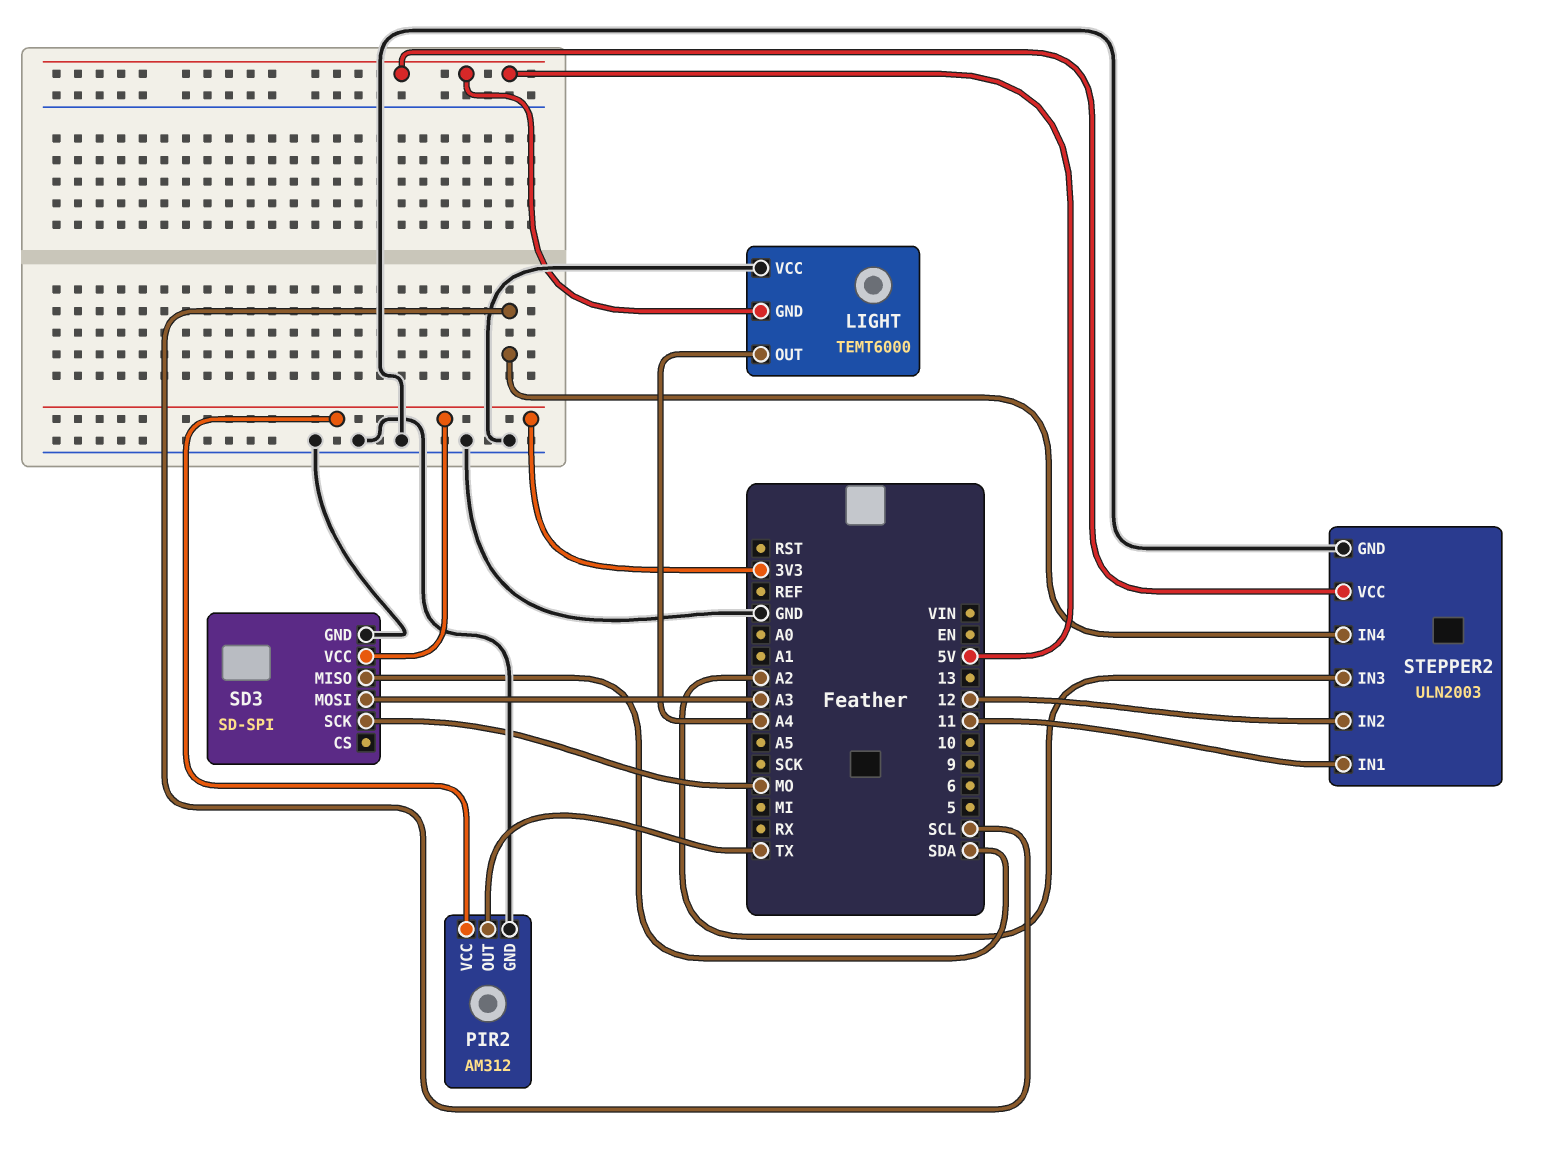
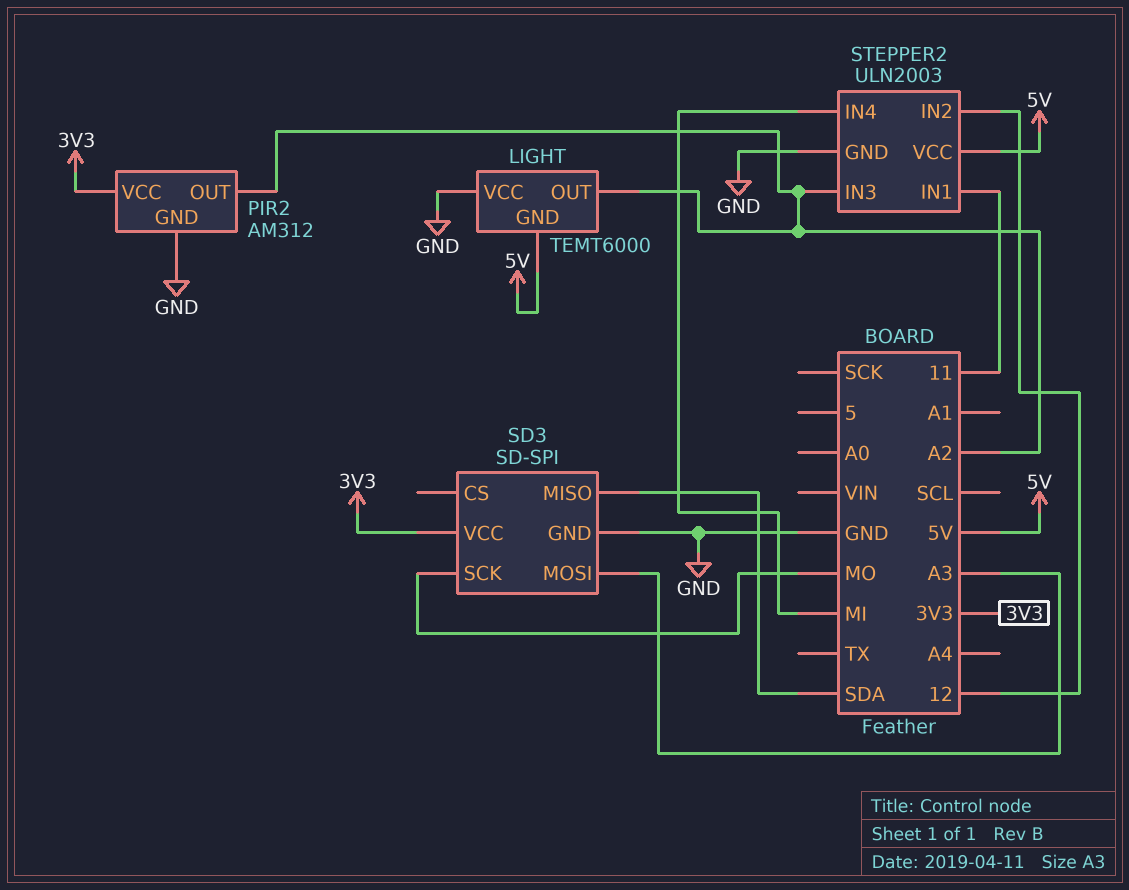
LIGHT pin OUT: A4 -> A2
PIR2 pin OUT: TX -> A2
STEPPER2 pin IN4: SCL -> MI

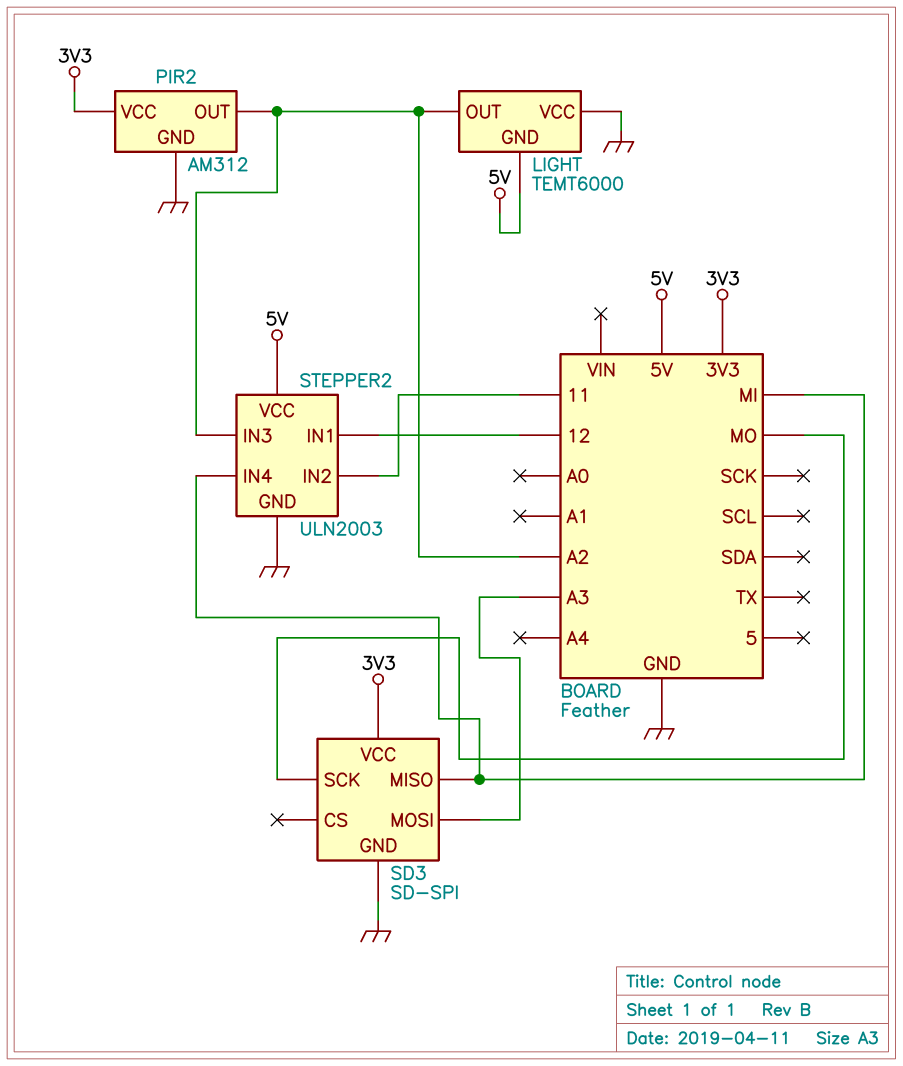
SD3 pin MISO: SDA -> MI
STEPPER2 pin IN1: 11 -> 12
STEPPER2 pin IN2: 12 -> 11

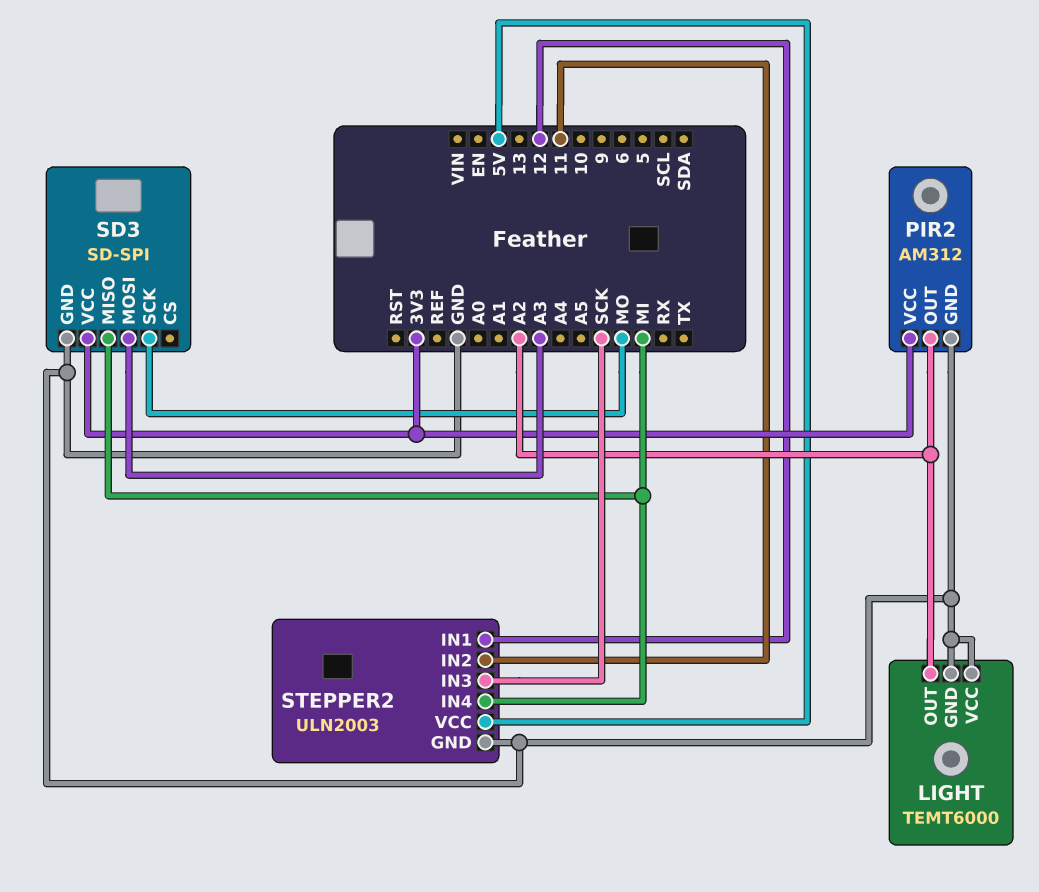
LIGHT pin GND: 5V -> GND
STEPPER2 pin IN3: A2 -> SCK

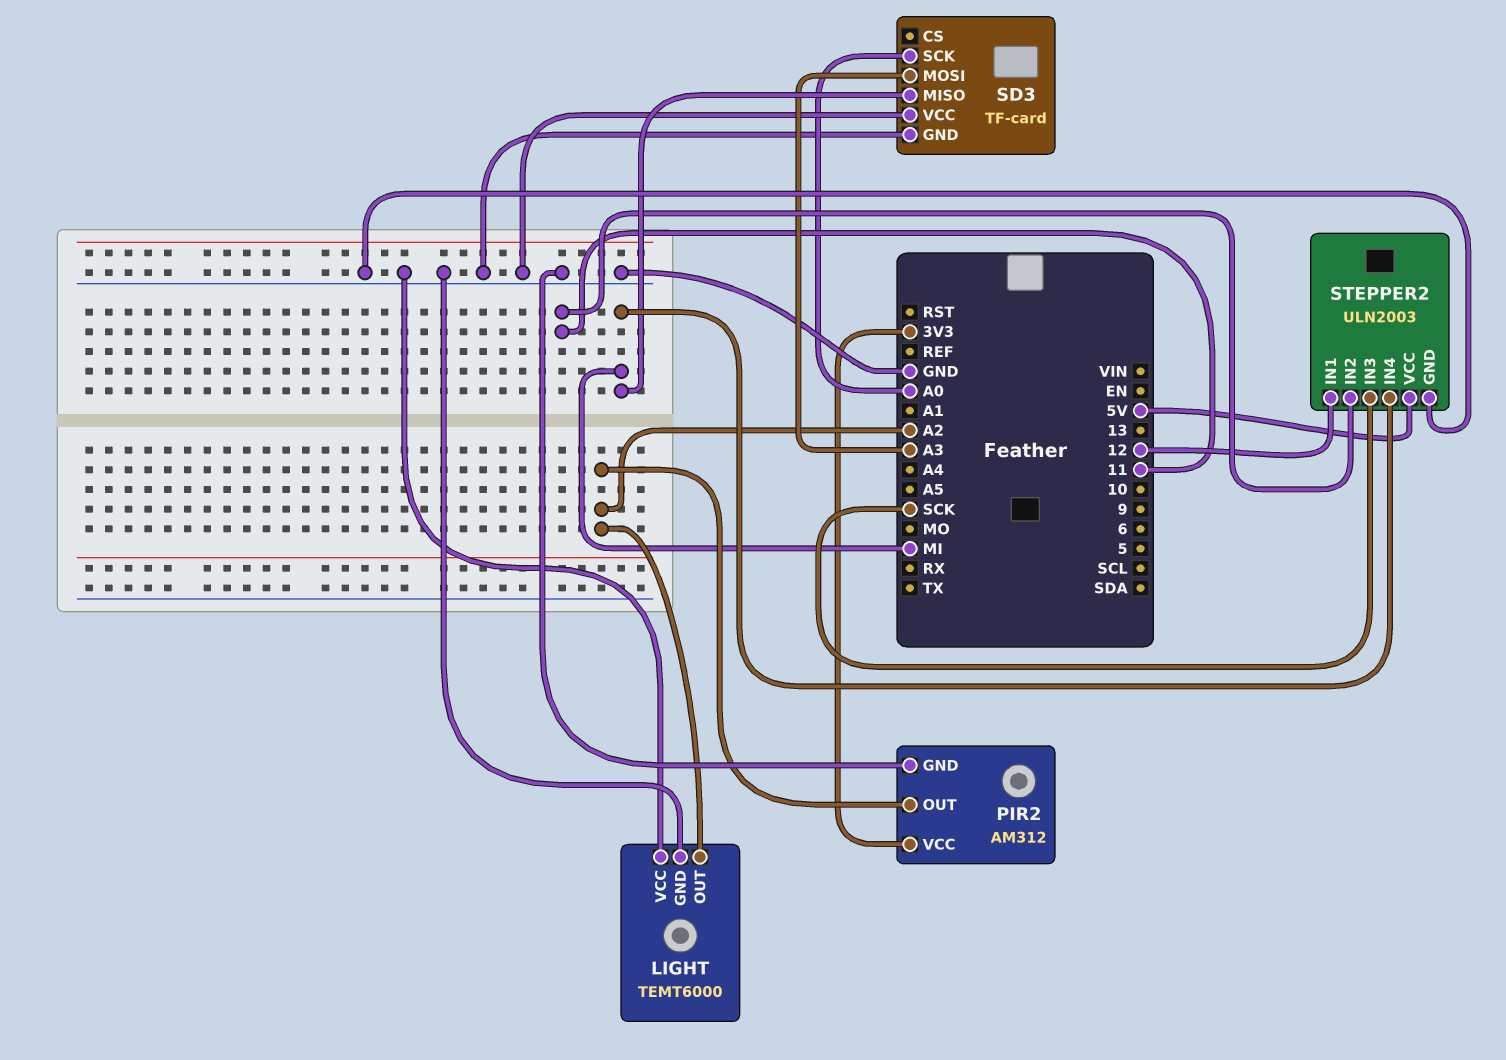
SD3: SD-SPI -> TF-card
SD3 pin SCK: MO -> A0
SD3 pin VCC: 3V3 -> GND

